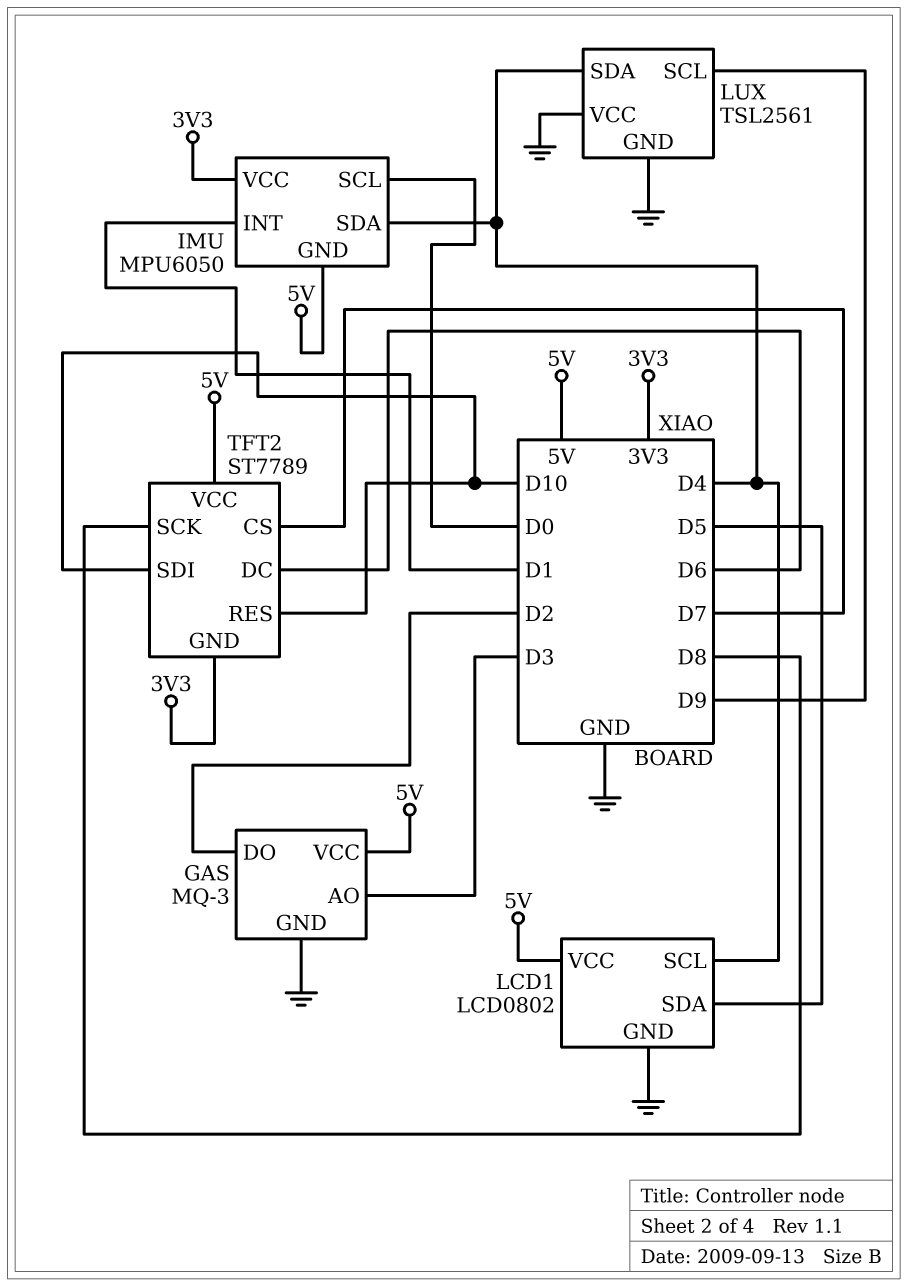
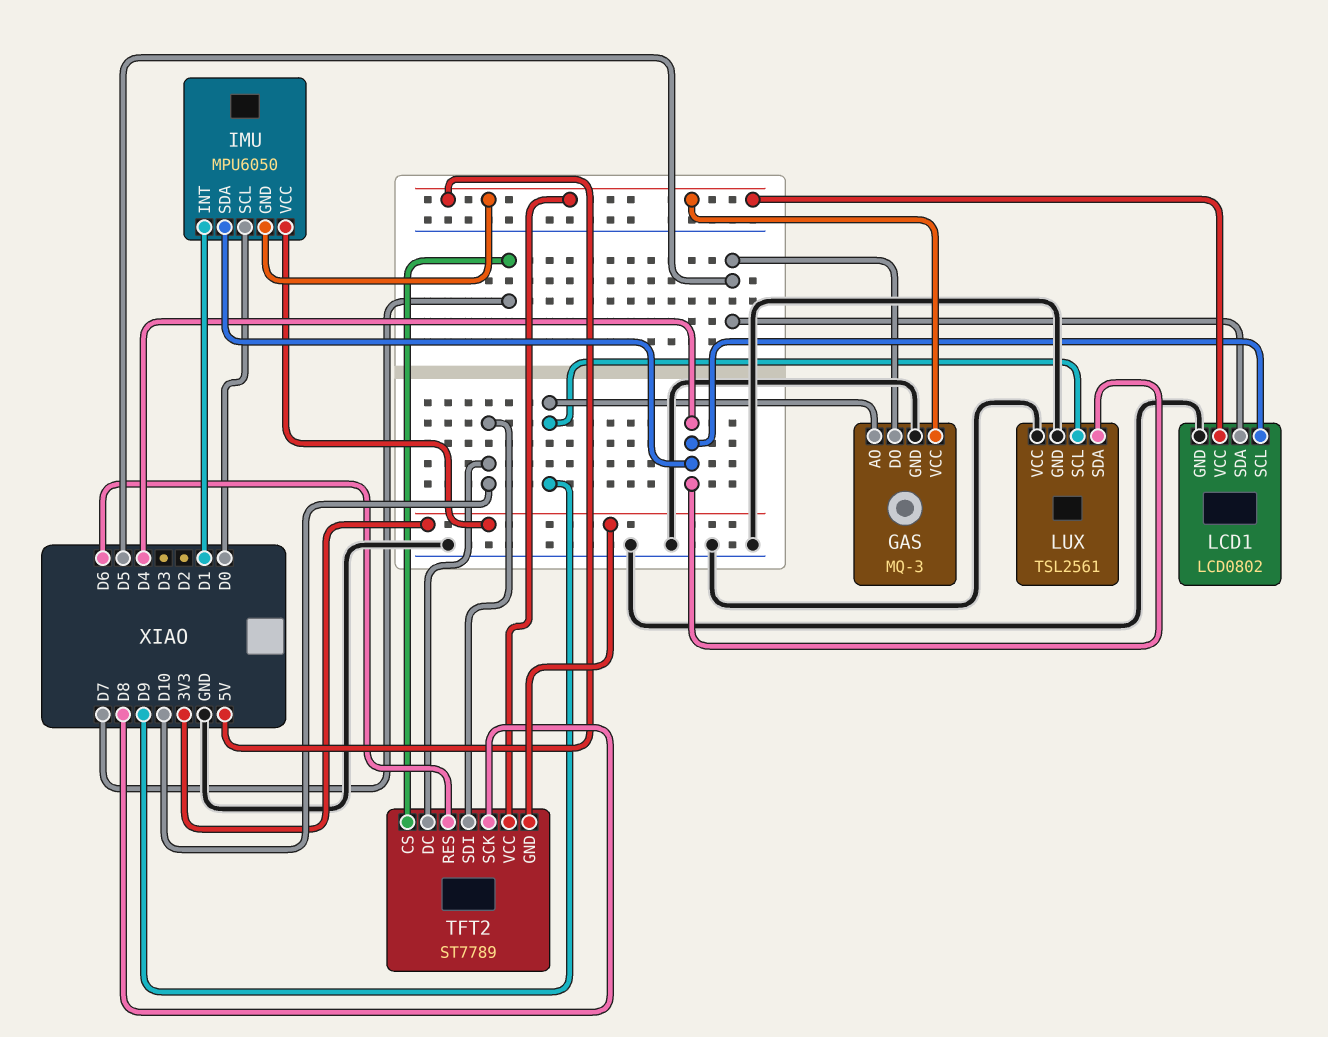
GAS pin AO: D3 -> D9
GAS pin DO: D2 -> D5
TFT2 pin DC: D6 -> D10
TFT2 pin RES: D10 -> D6

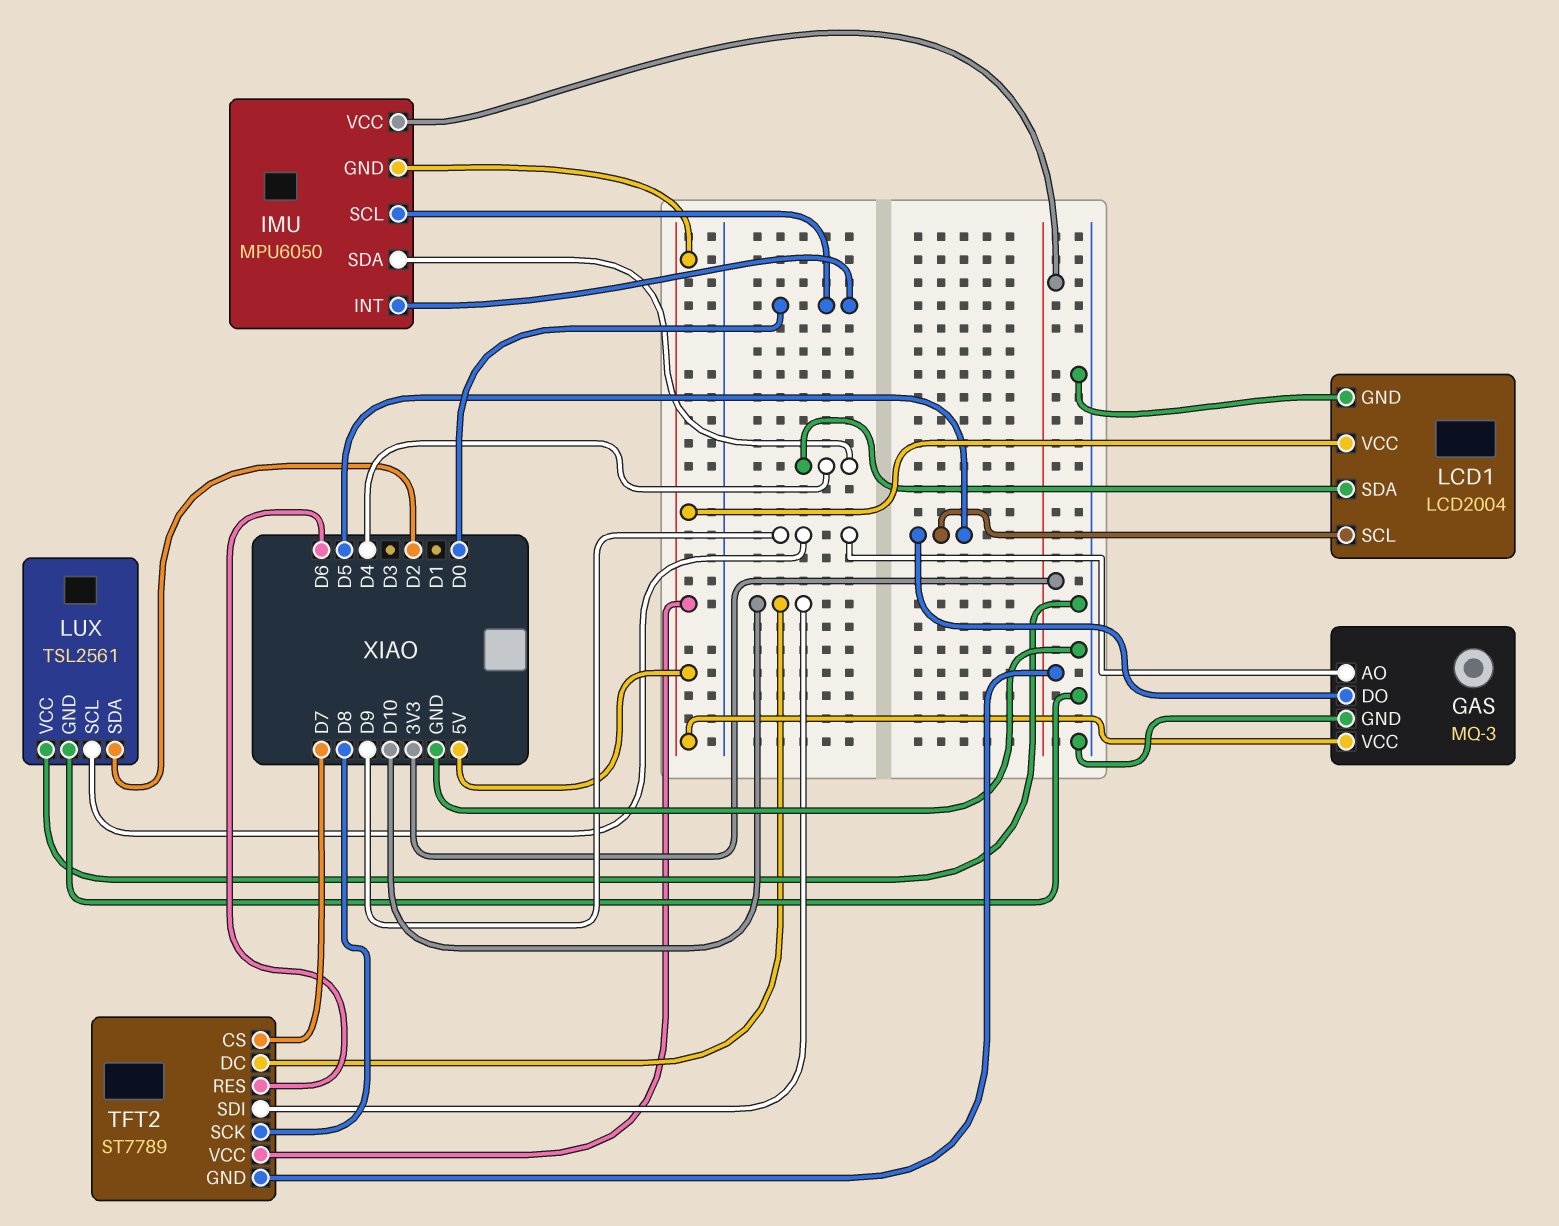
IMU pin INT: D1 -> D0
LCD1: LCD0802 -> LCD2004
LCD1 pin SCL: D4 -> D5
LCD1 pin SDA: D5 -> D4
LUX pin SDA: D4 -> D2

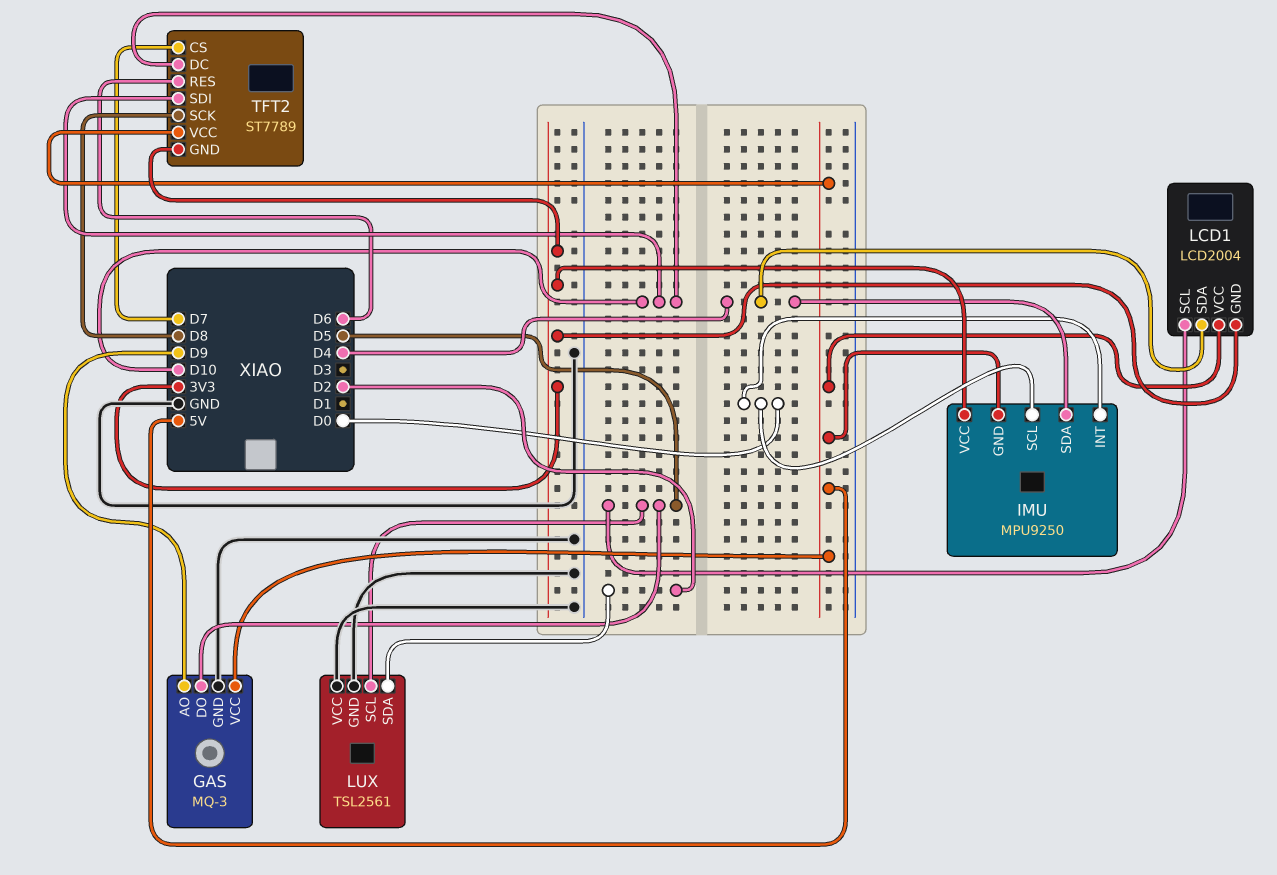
IMU: MPU6050 -> MPU9250
LCD1 pin GND: GND -> 3V3
LUX pin SCL: D9 -> D5

